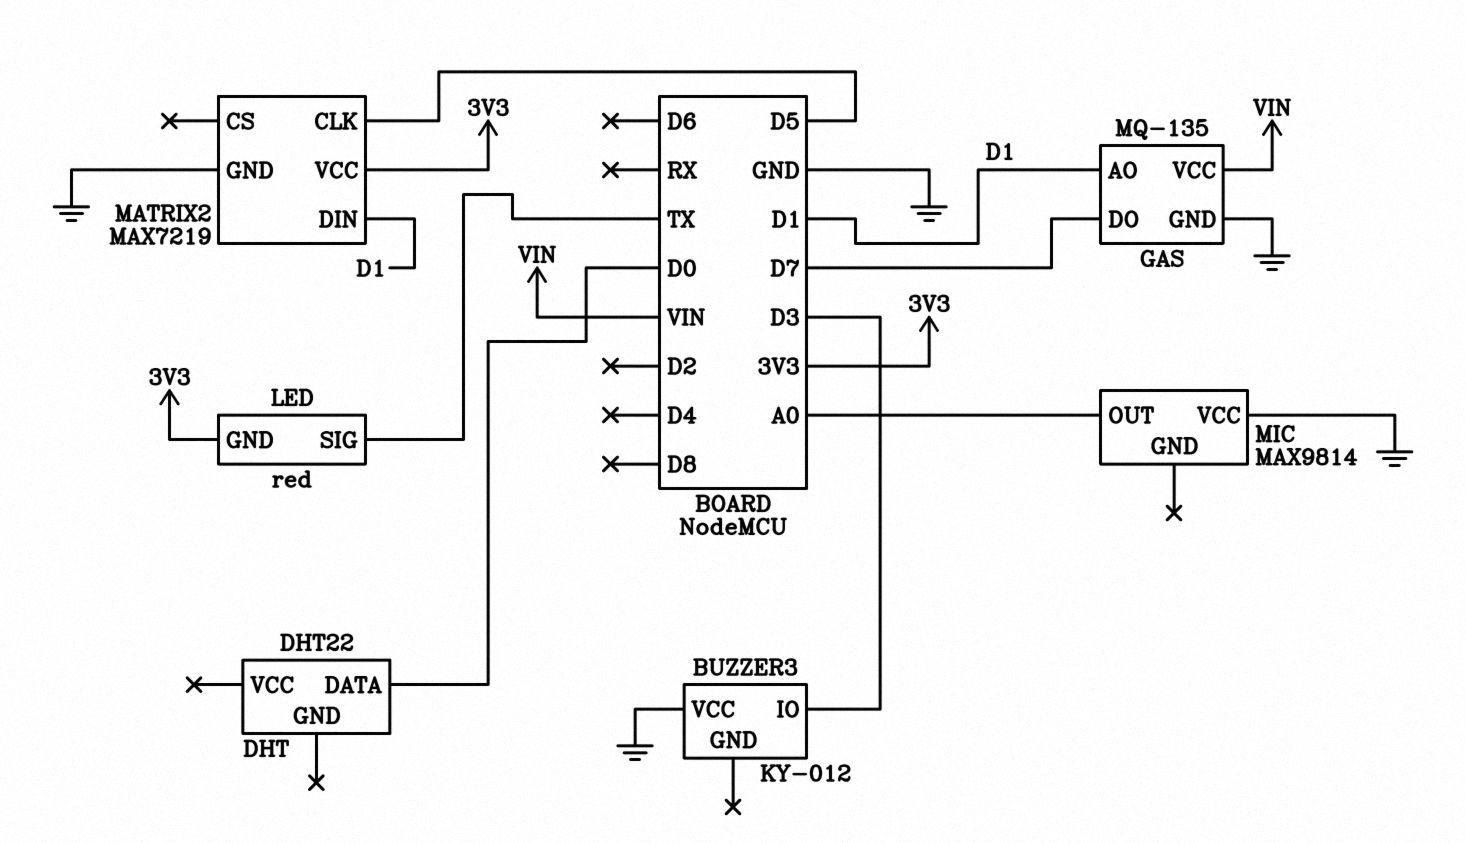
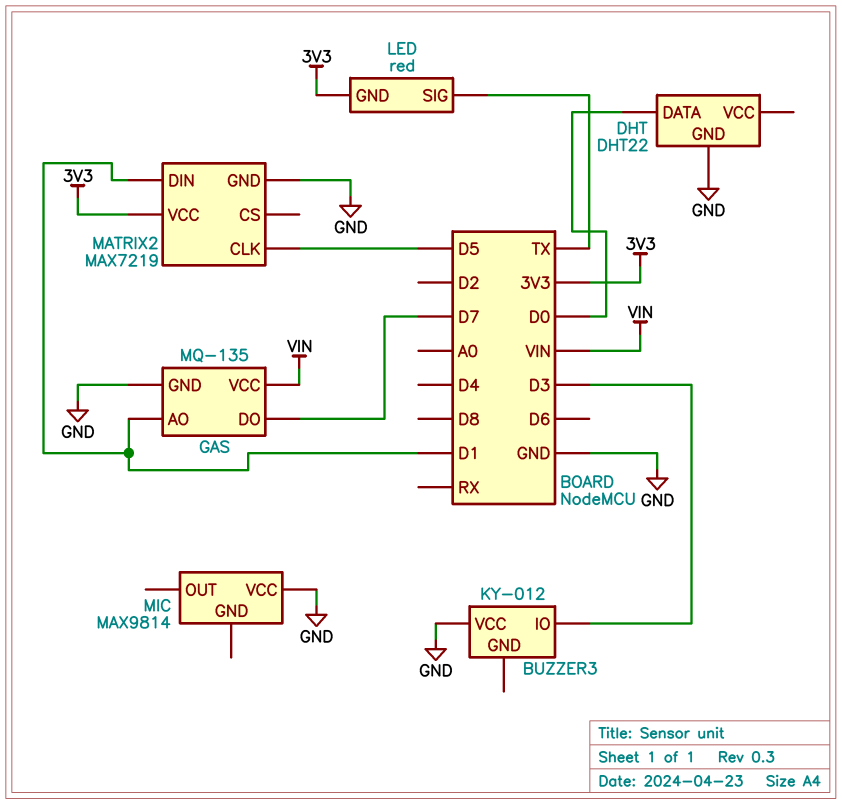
DHT pin GND: none -> GND
MIC pin OUT: A0 -> none

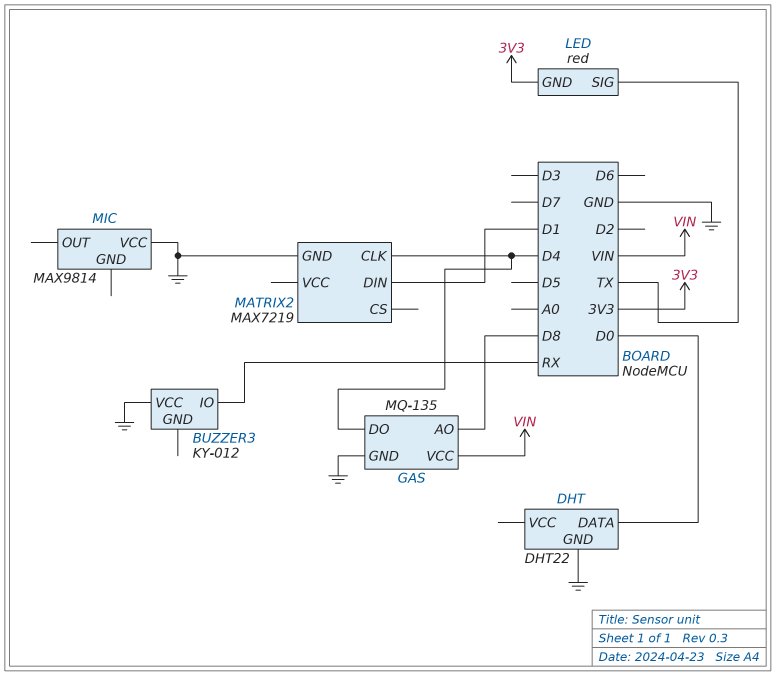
BUZZER3 pin IO: D3 -> RX
GAS pin AO: D1 -> D8
GAS pin DO: D7 -> D4
MATRIX2 pin CLK: D5 -> D4
MATRIX2 pin VCC: 3V3 -> none

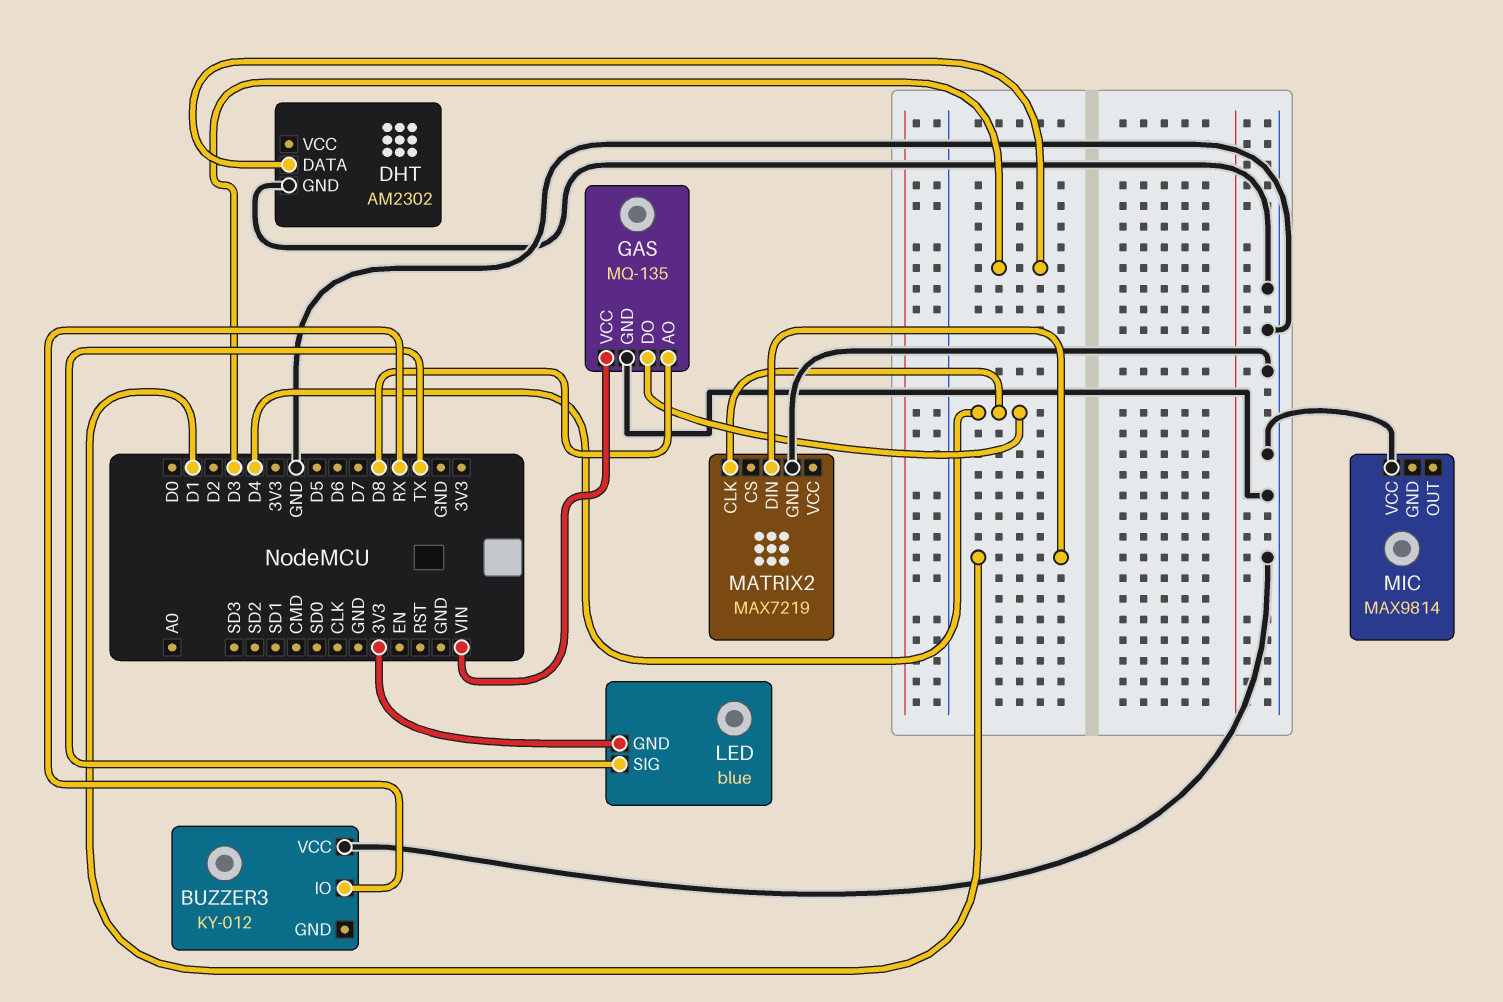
DHT: DHT22 -> AM2302
DHT pin DATA: D0 -> D3
LED: red -> blue

